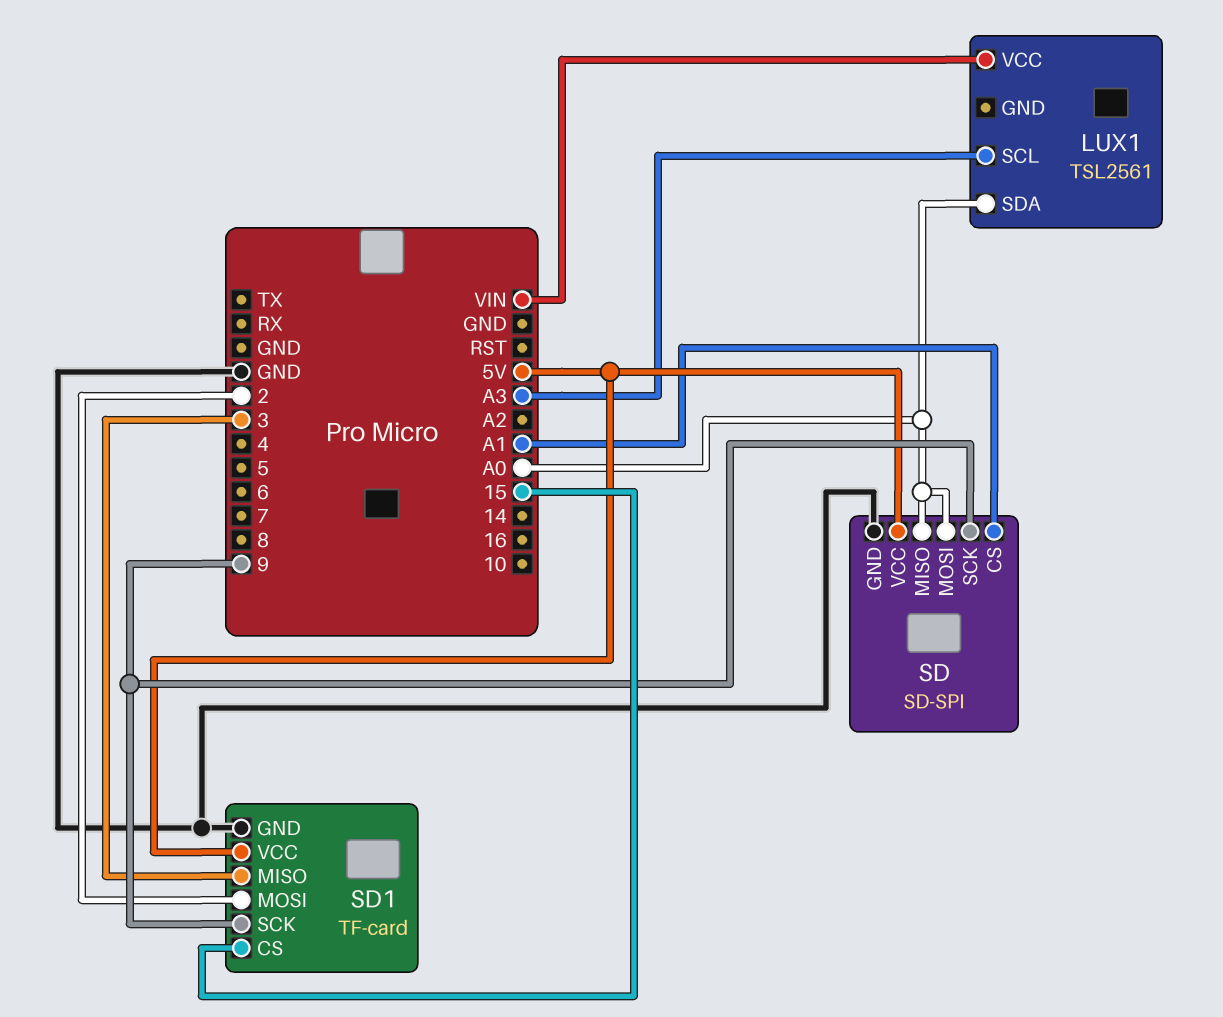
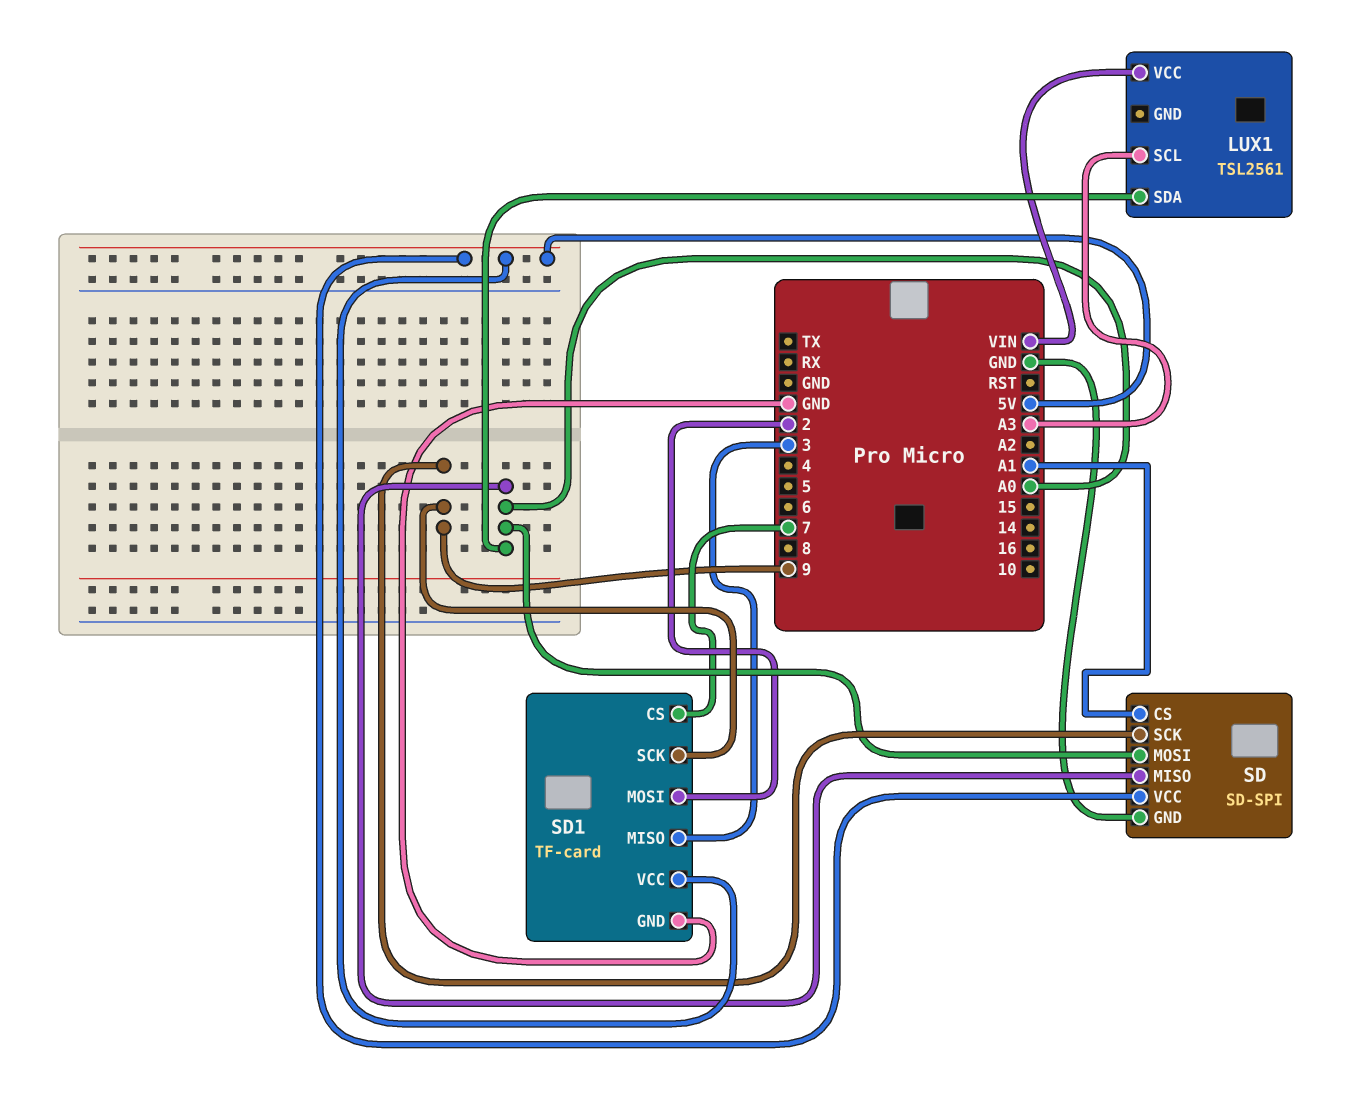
SD1 pin CS: 15 -> 7

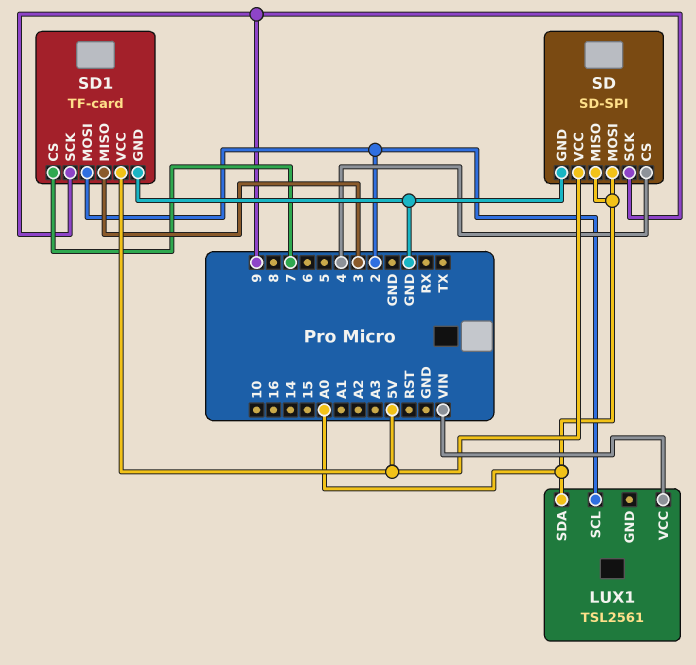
LUX1 pin SCL: A3 -> 2
SD pin CS: A1 -> 4

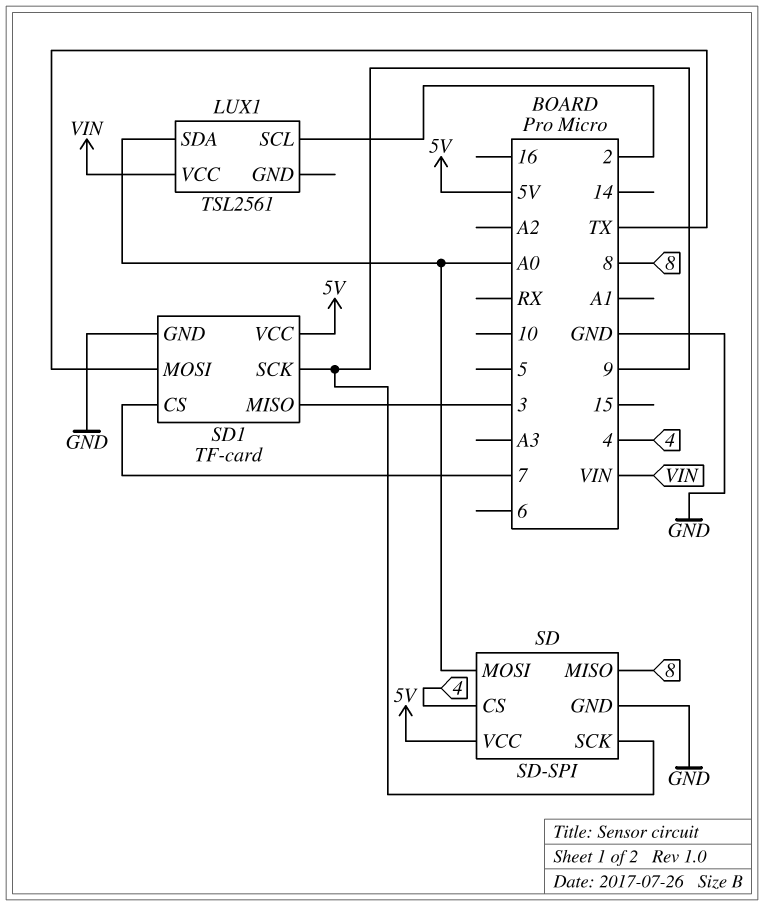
SD pin MISO: A0 -> 8
SD1 pin MOSI: 2 -> TX

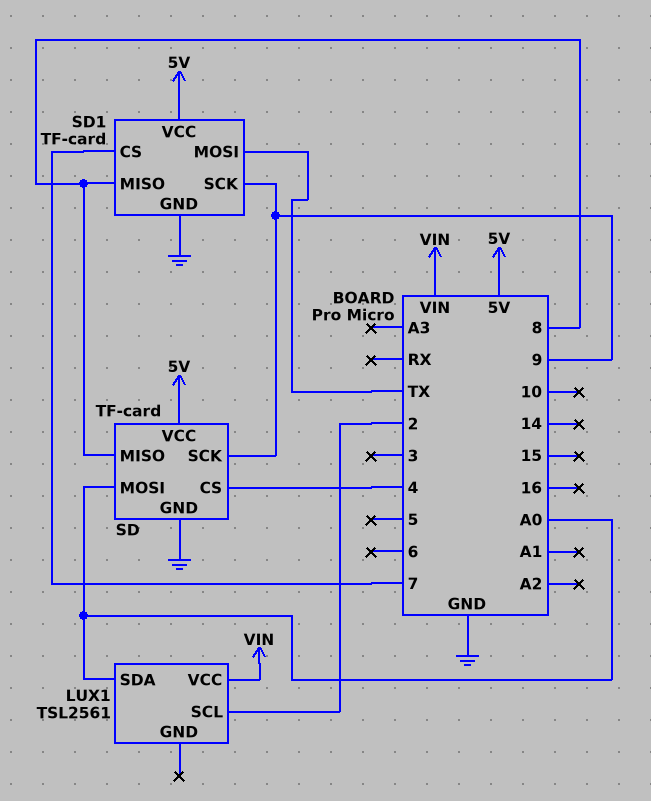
SD: SD-SPI -> TF-card
SD1 pin MISO: 3 -> 8

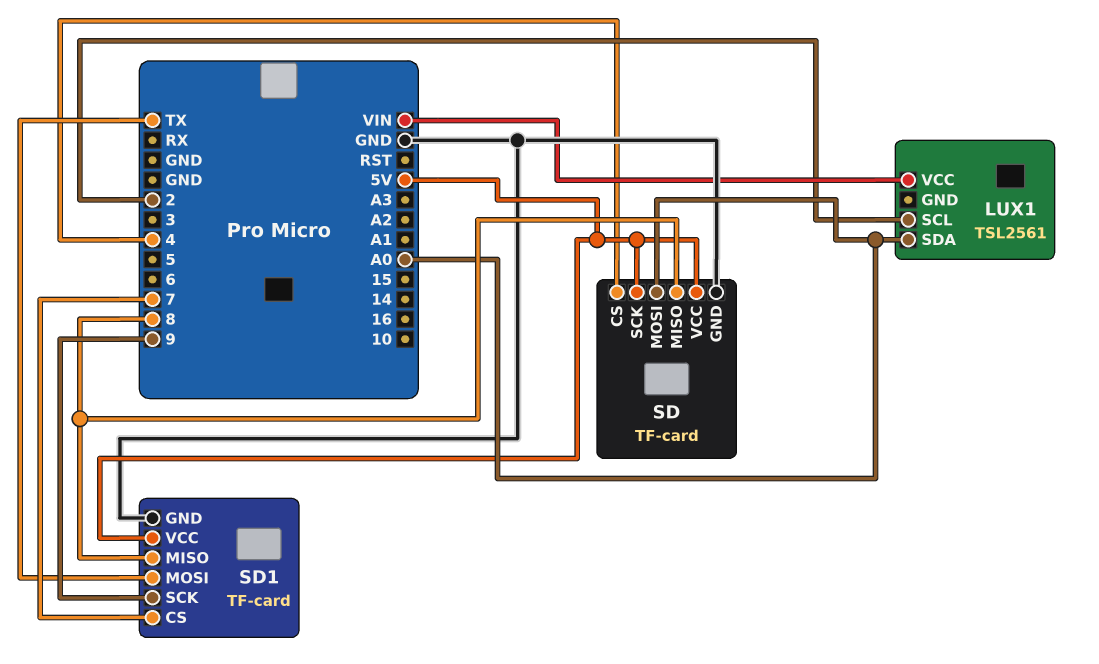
SD pin SCK: 9 -> 5V

